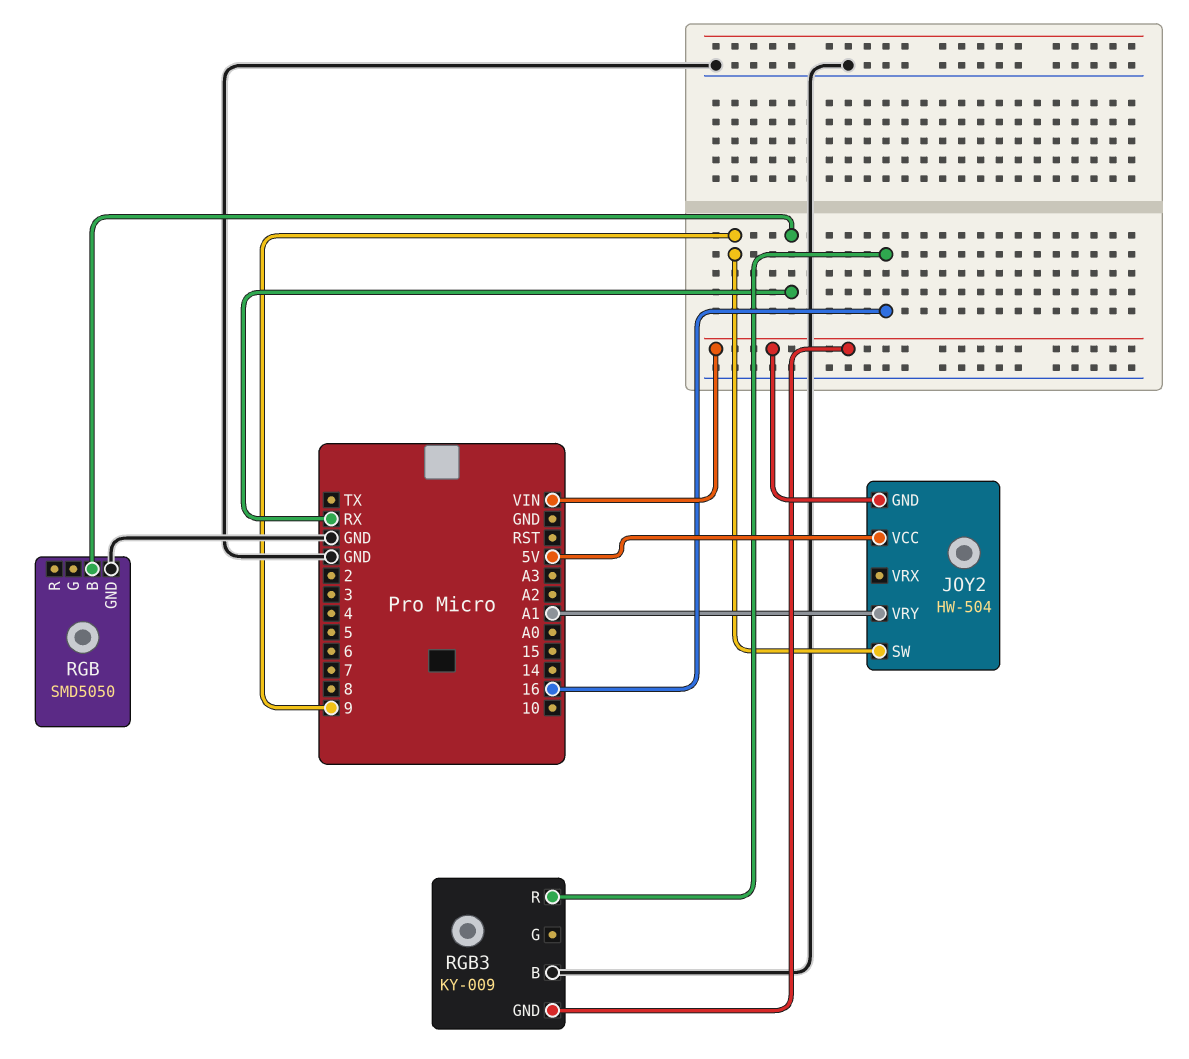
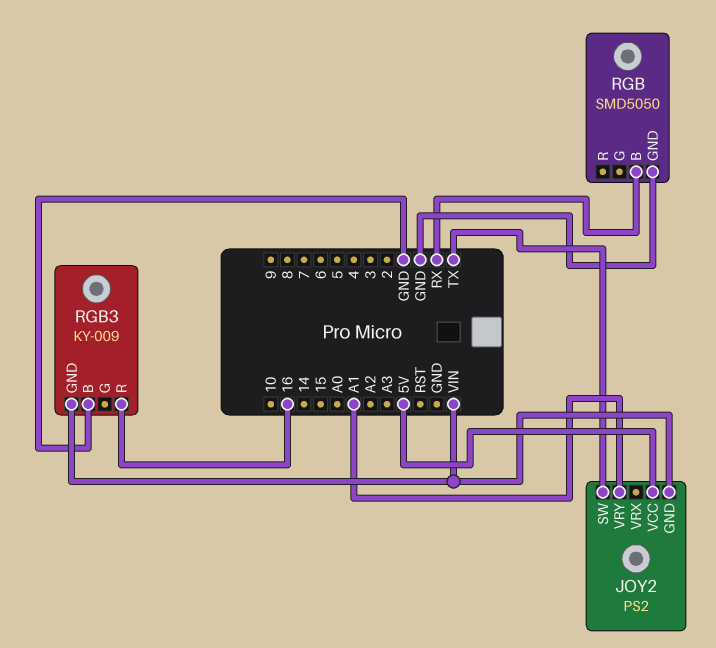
JOY2: HW-504 -> PS2
JOY2 pin SW: 9 -> TX

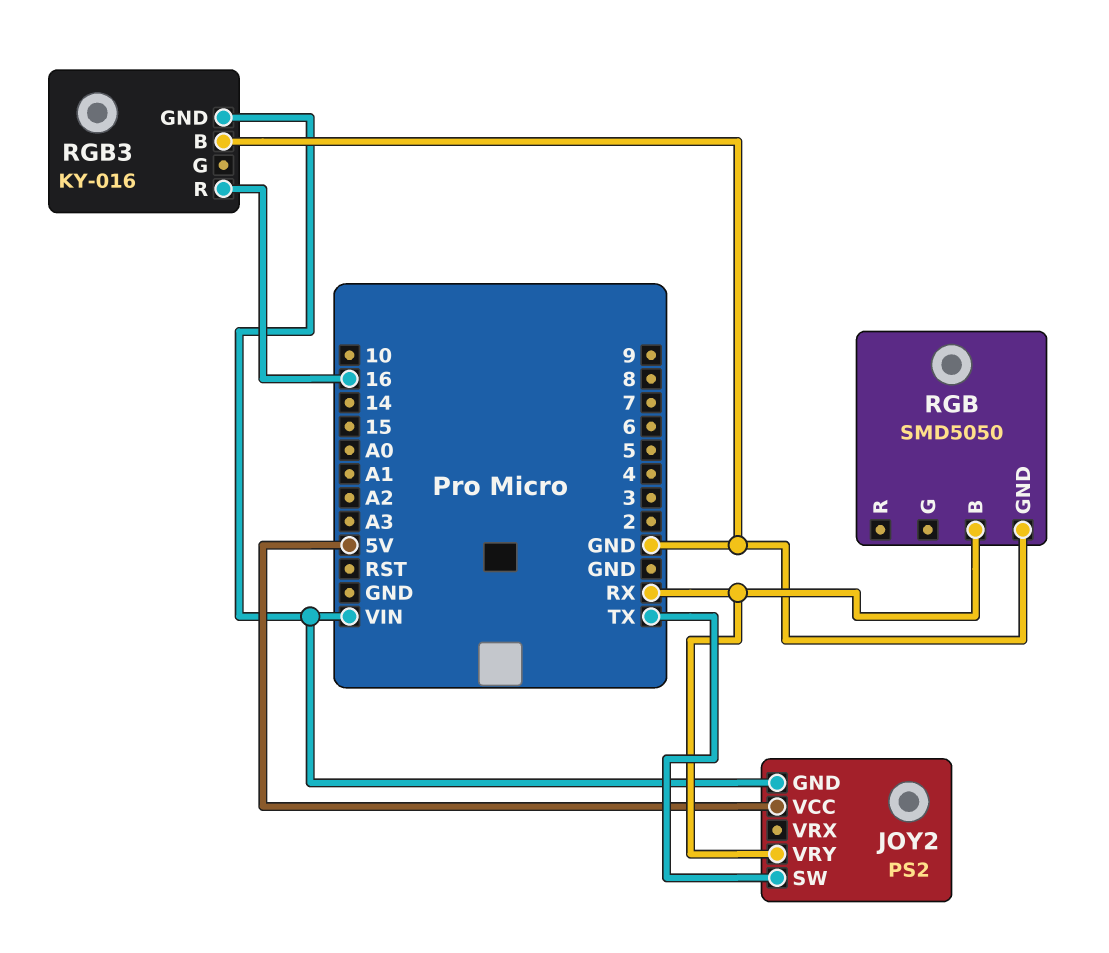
JOY2 pin VRY: A1 -> RX
RGB3: KY-009 -> KY-016

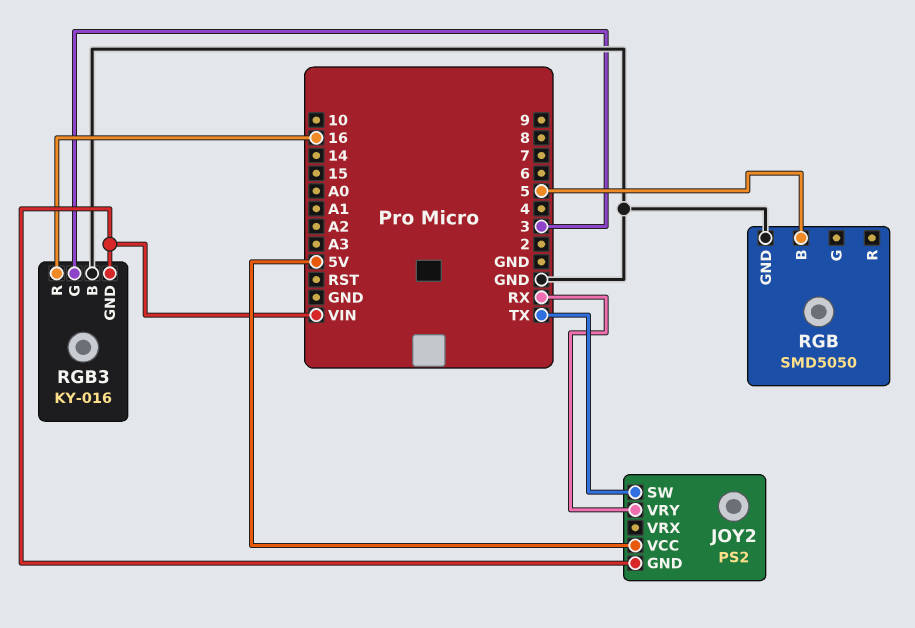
RGB pin B: RX -> 5
RGB3 pin G: none -> 3

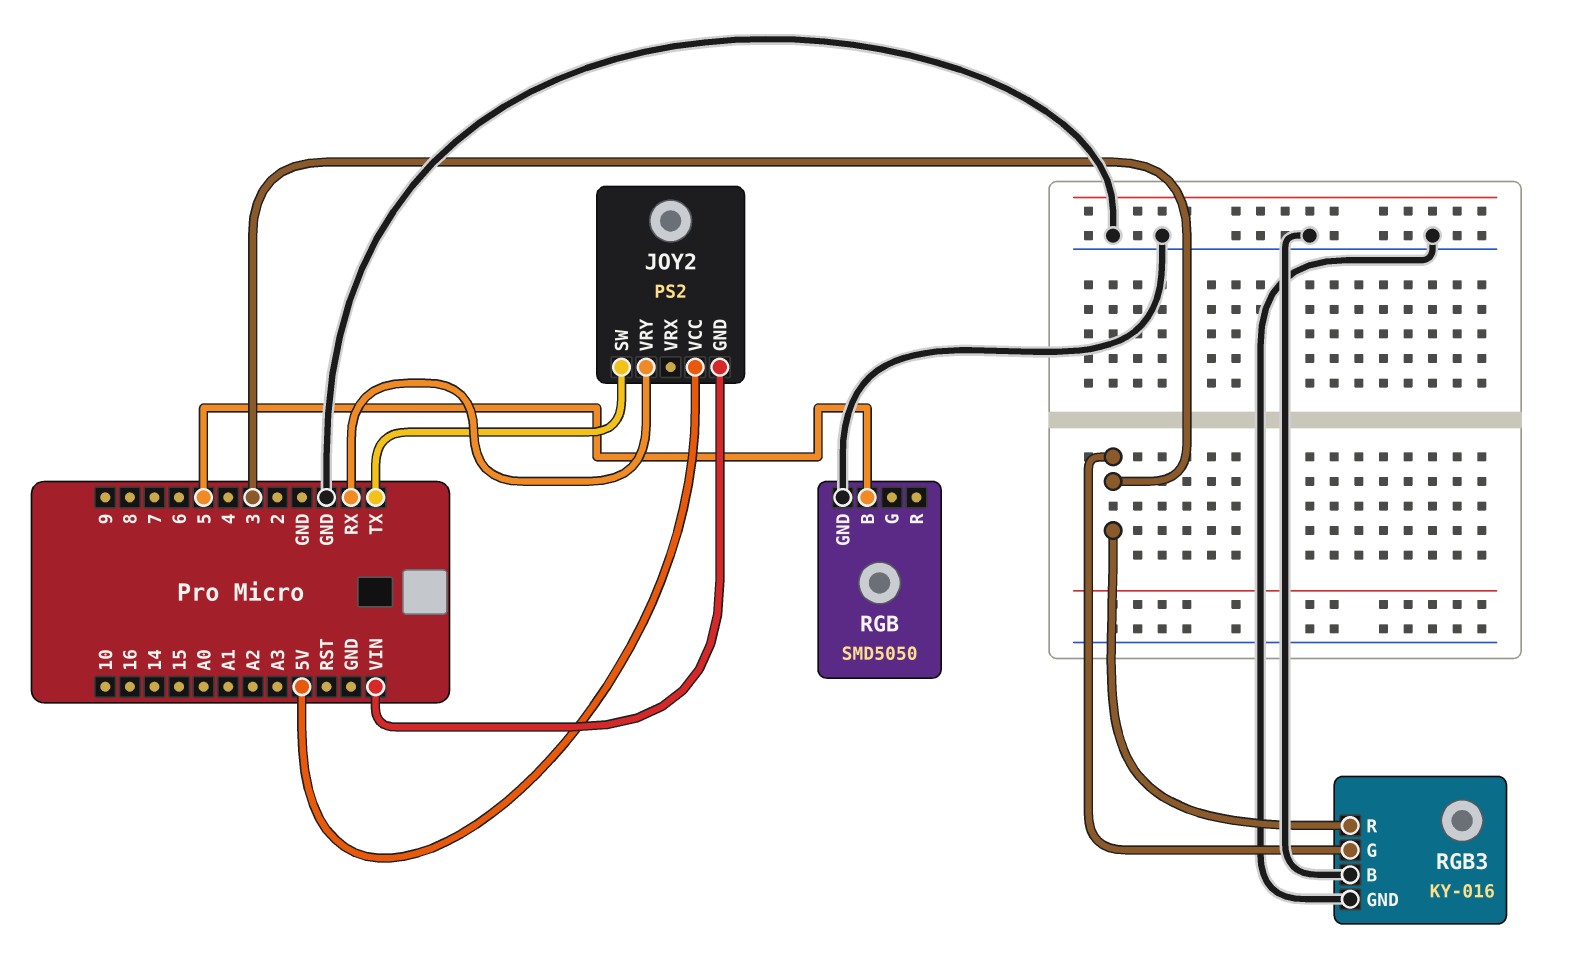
RGB3 pin GND: VIN -> GND
RGB3 pin R: 16 -> 3

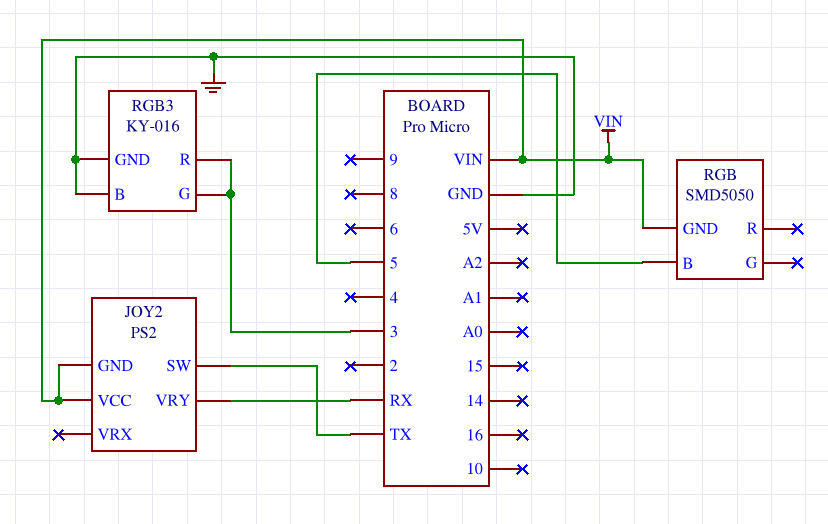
JOY2 pin VCC: 5V -> VIN
RGB pin GND: GND -> VIN

